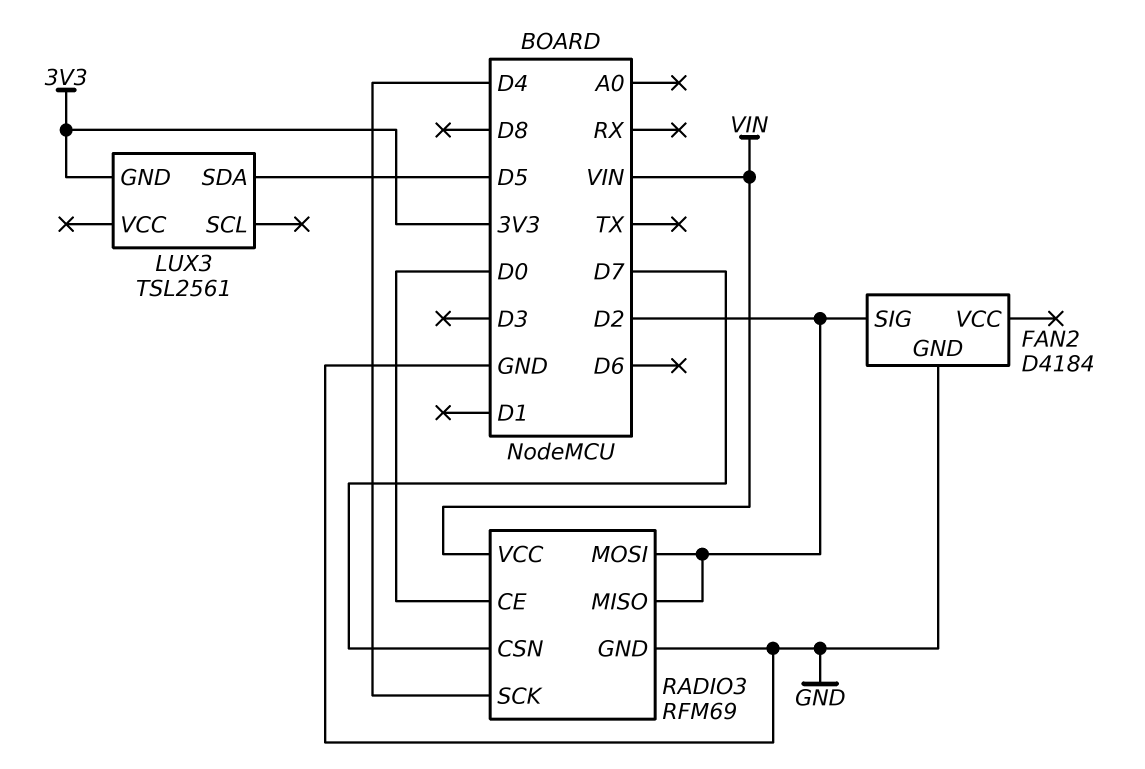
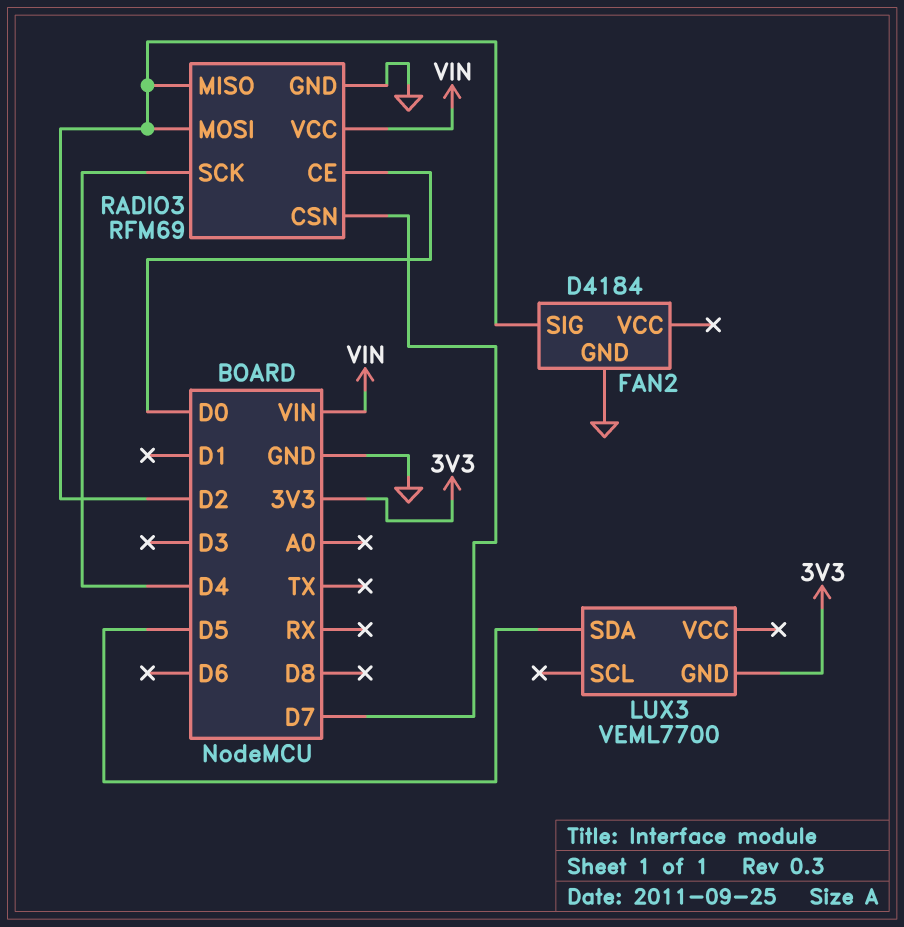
LUX3: TSL2561 -> VEML7700

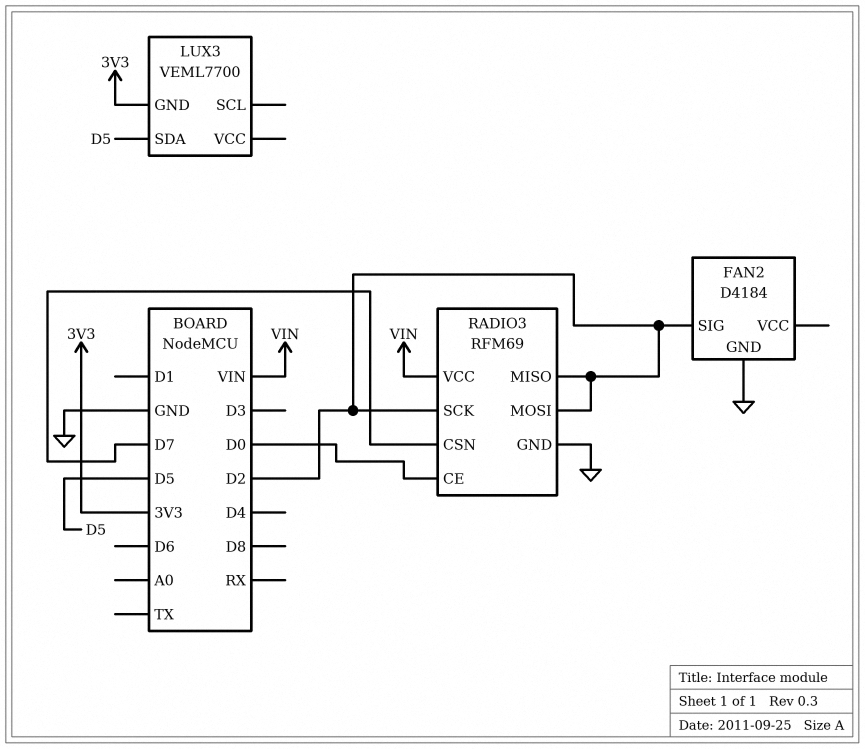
RADIO3 pin SCK: D4 -> D2

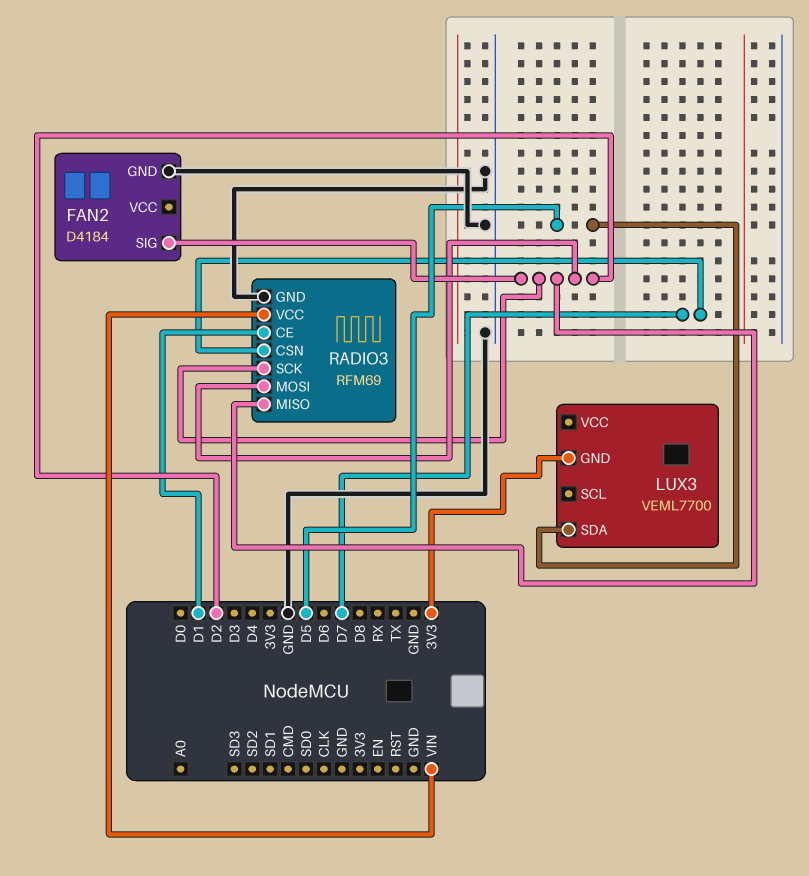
RADIO3 pin CE: D0 -> D1

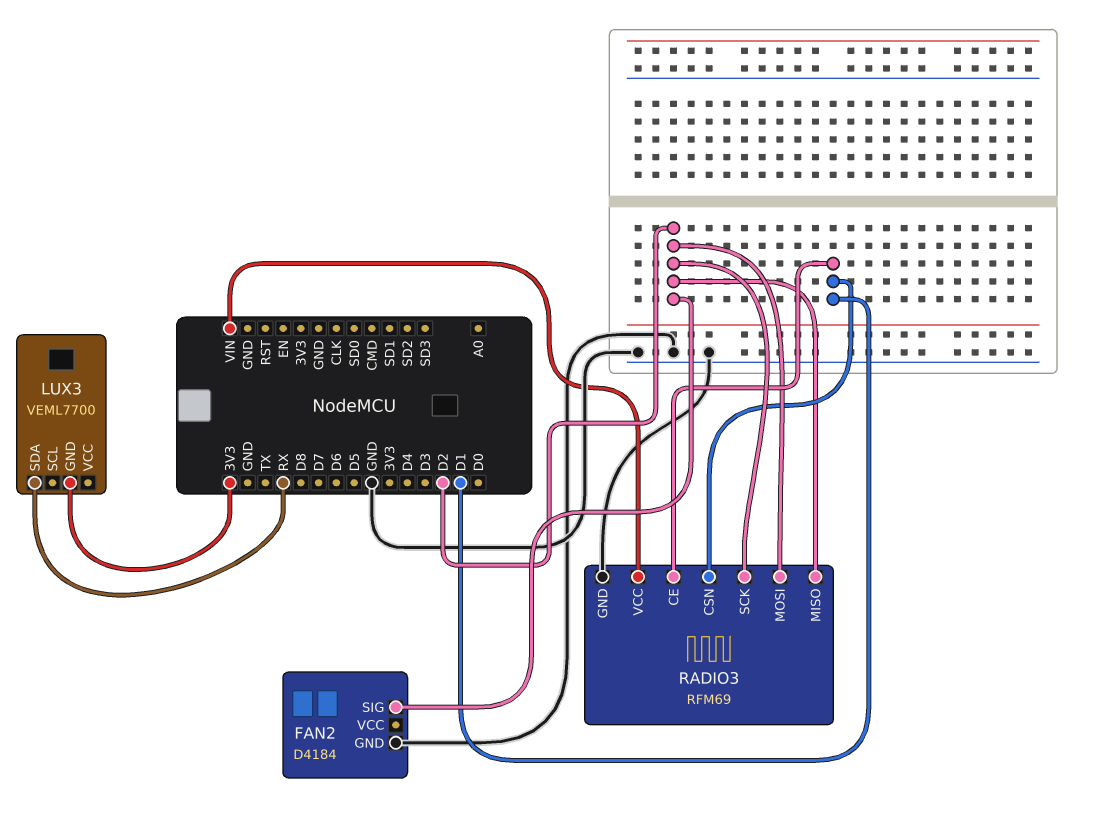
LUX3 pin SDA: D5 -> RX
RADIO3 pin CSN: D7 -> D1

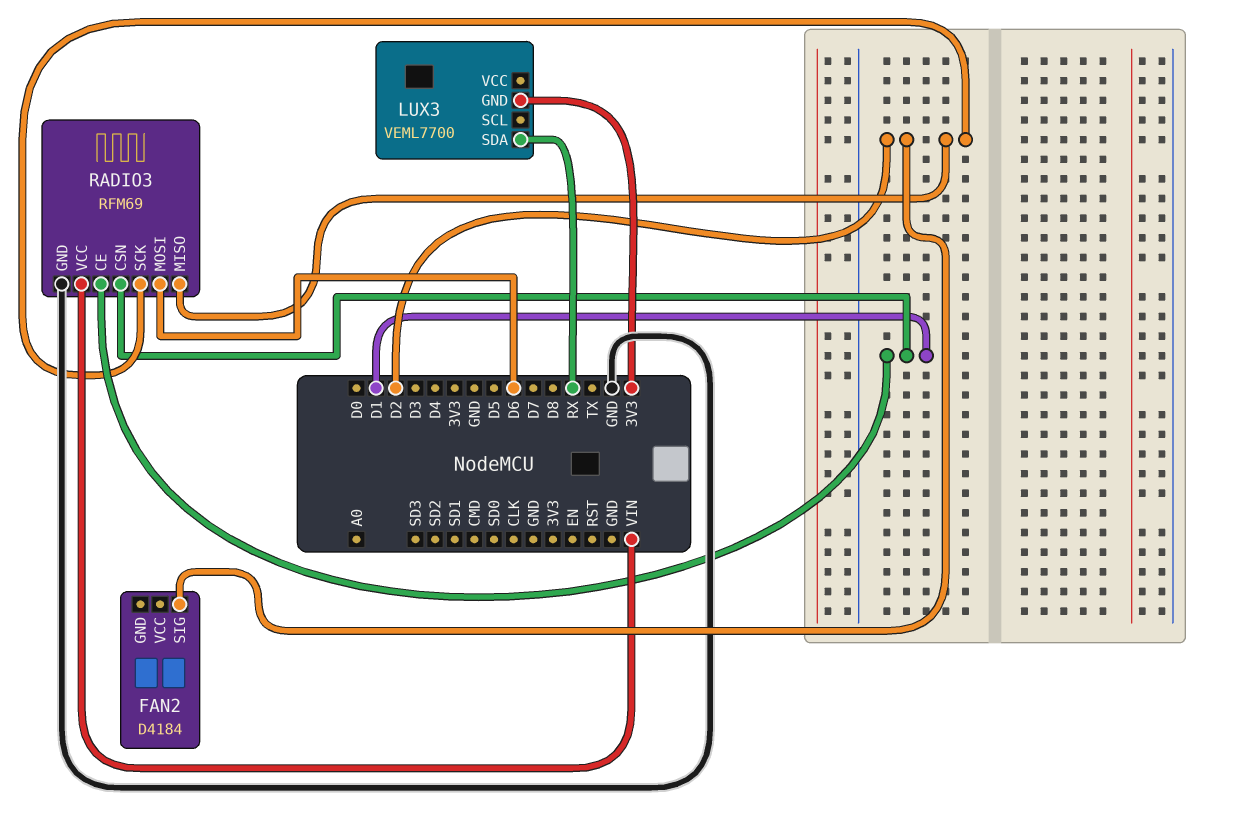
FAN2 pin GND: GND -> none
RADIO3 pin MOSI: D2 -> D6

